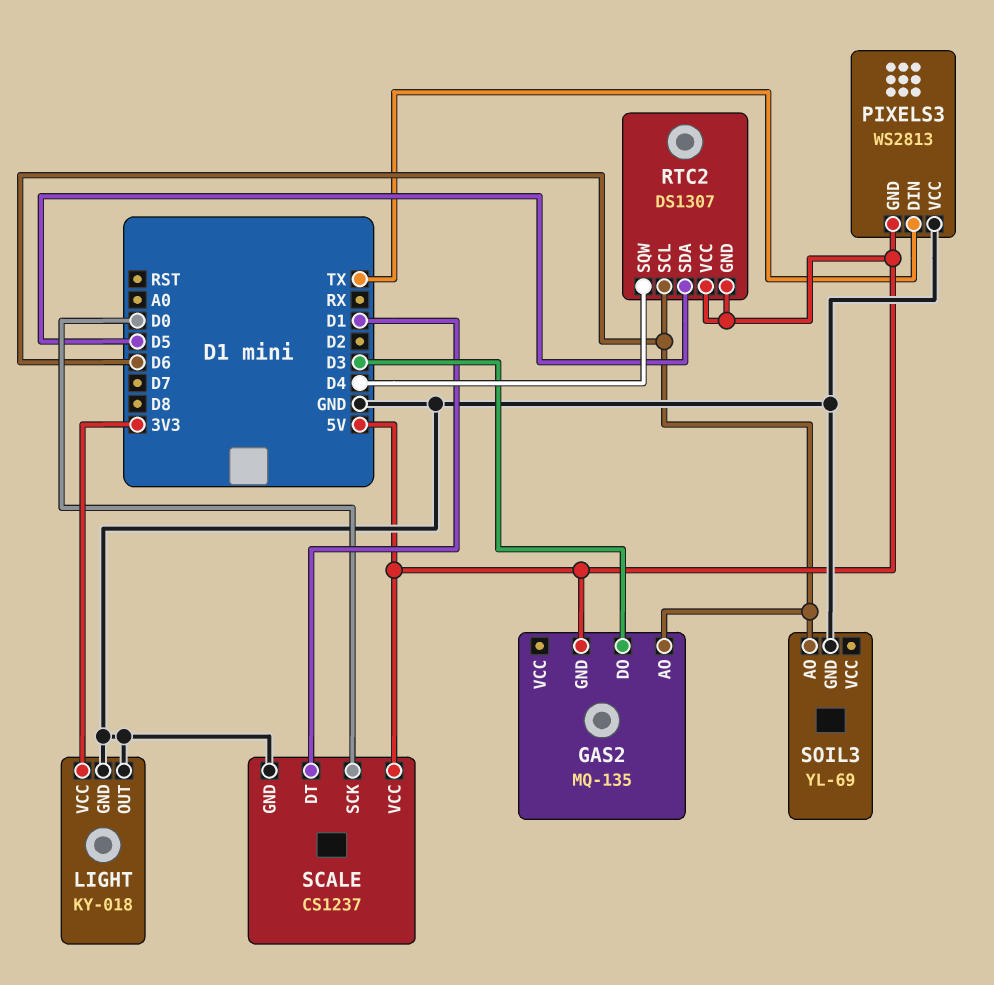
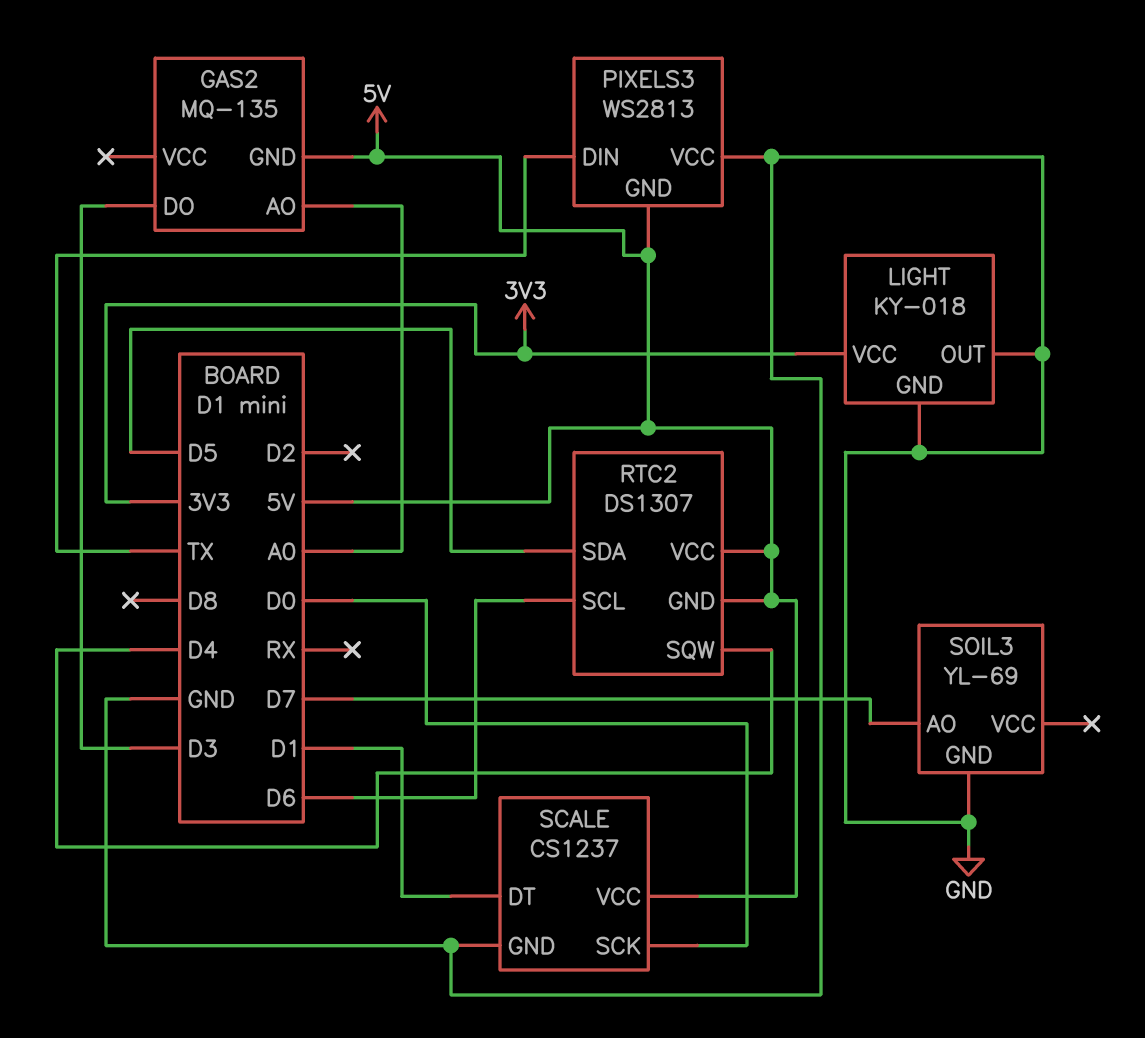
GAS2 pin AO: D6 -> A0
SOIL3 pin AO: D6 -> D7

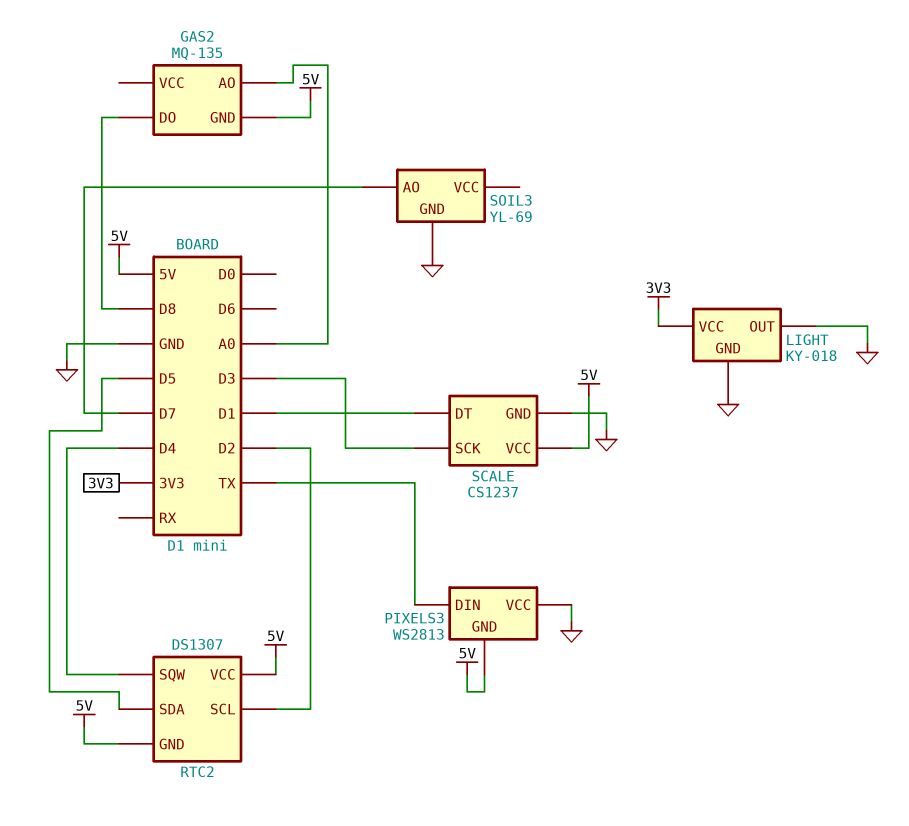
GAS2 pin DO: D3 -> D8
RTC2 pin SCL: D6 -> D2
SCALE pin SCK: D0 -> D3

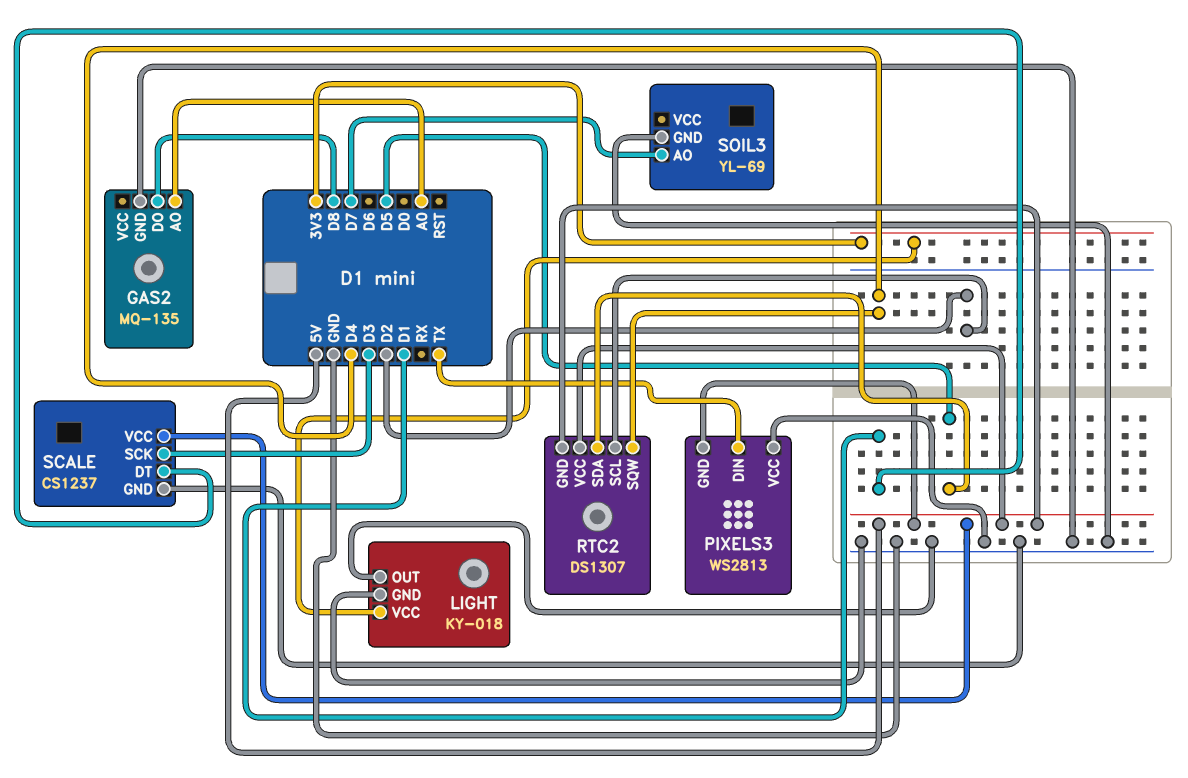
GAS2 pin GND: 5V -> GND

